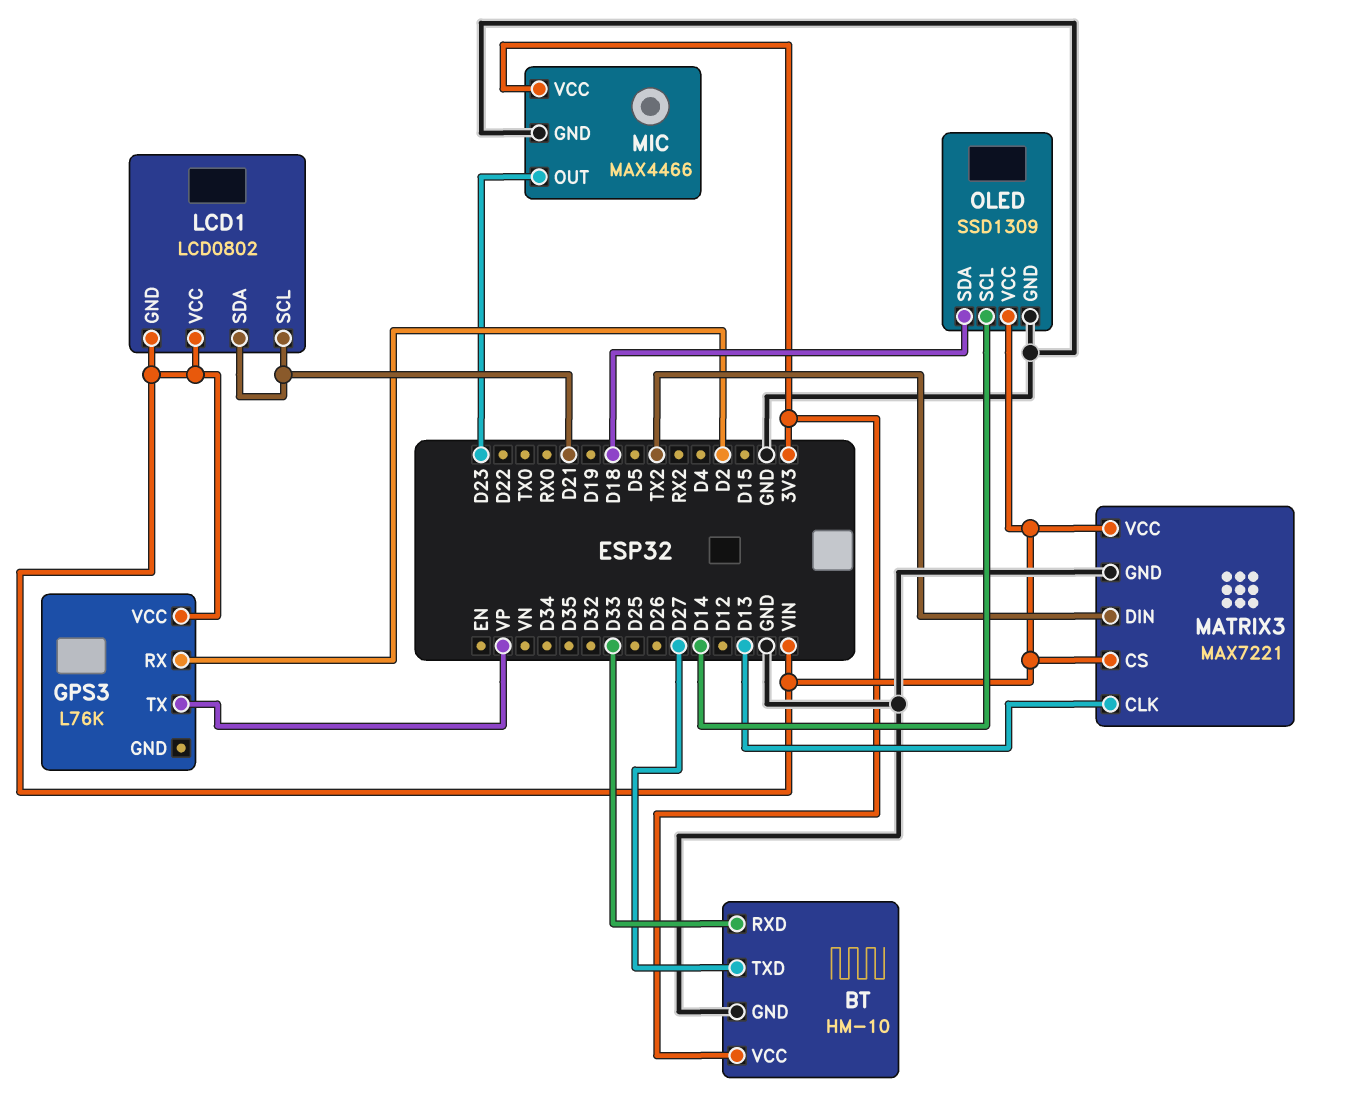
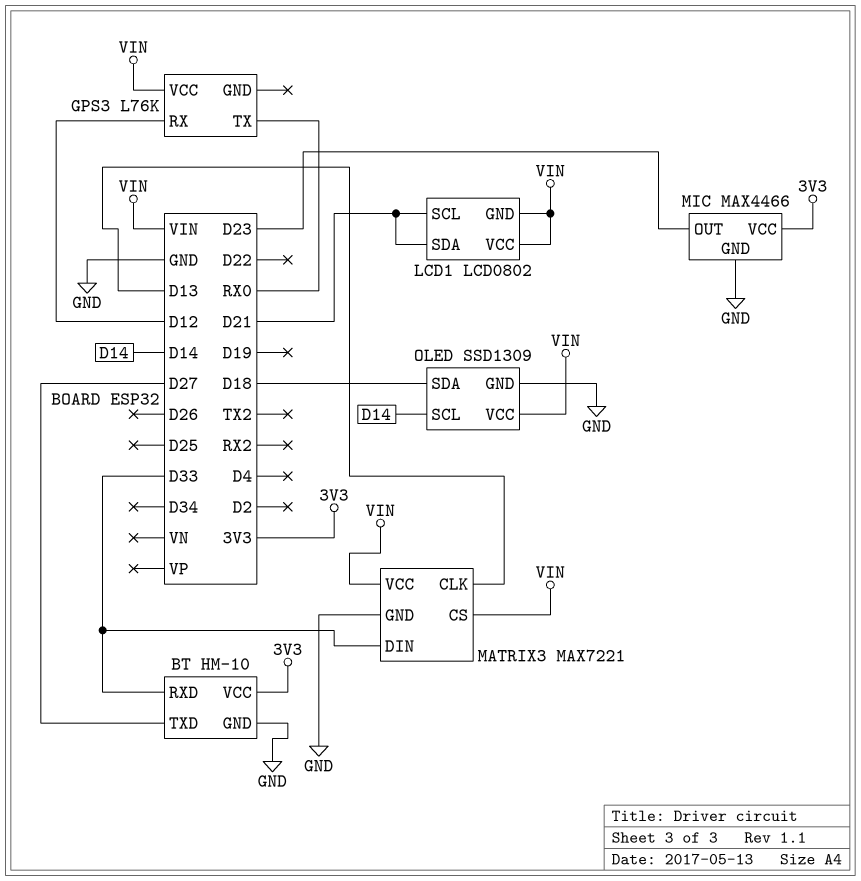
GPS3 pin RX: D2 -> D12
GPS3 pin TX: VP -> RX0
MATRIX3 pin DIN: TX2 -> D33

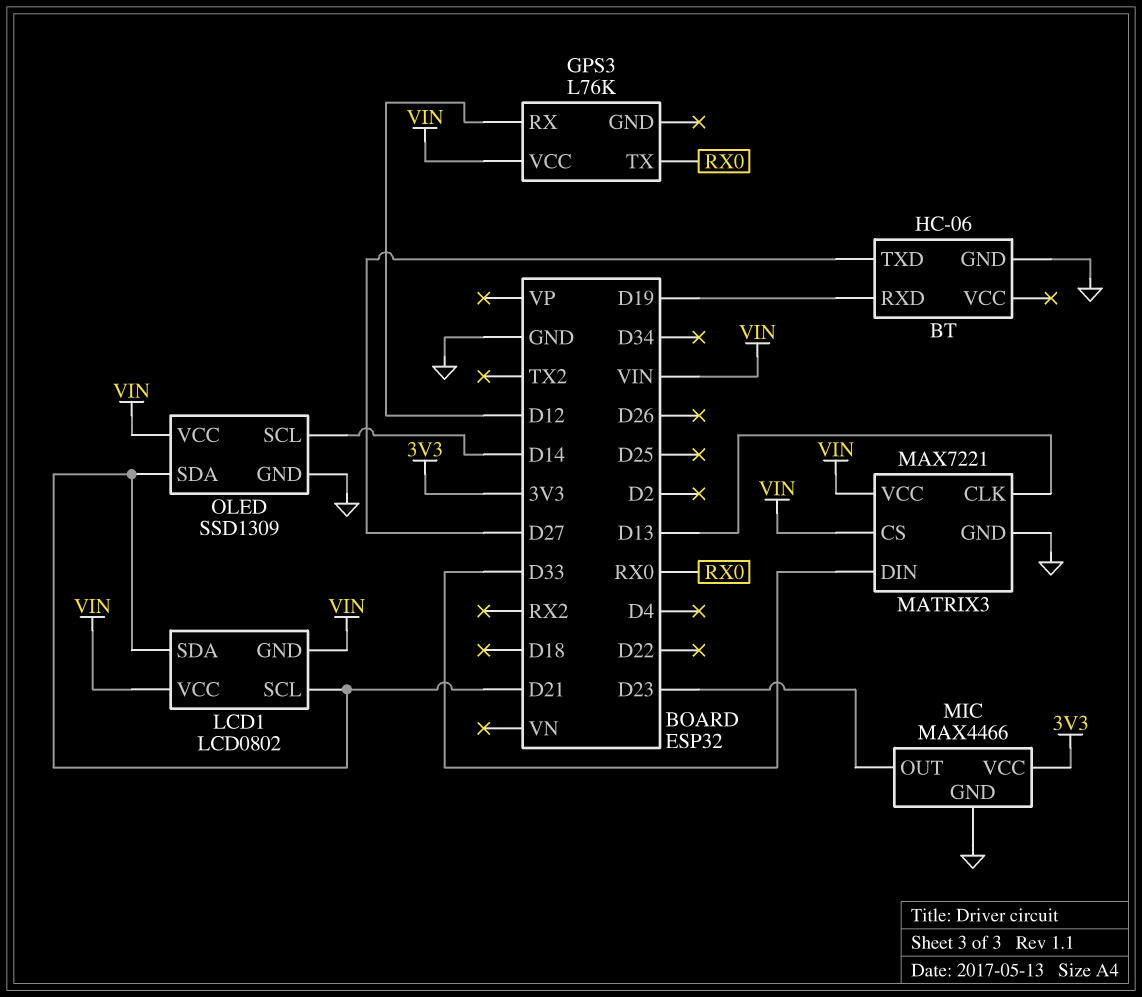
BT: HM-10 -> HC-06
BT pin RXD: D33 -> D19
BT pin VCC: 3V3 -> none
OLED pin SDA: D18 -> D21

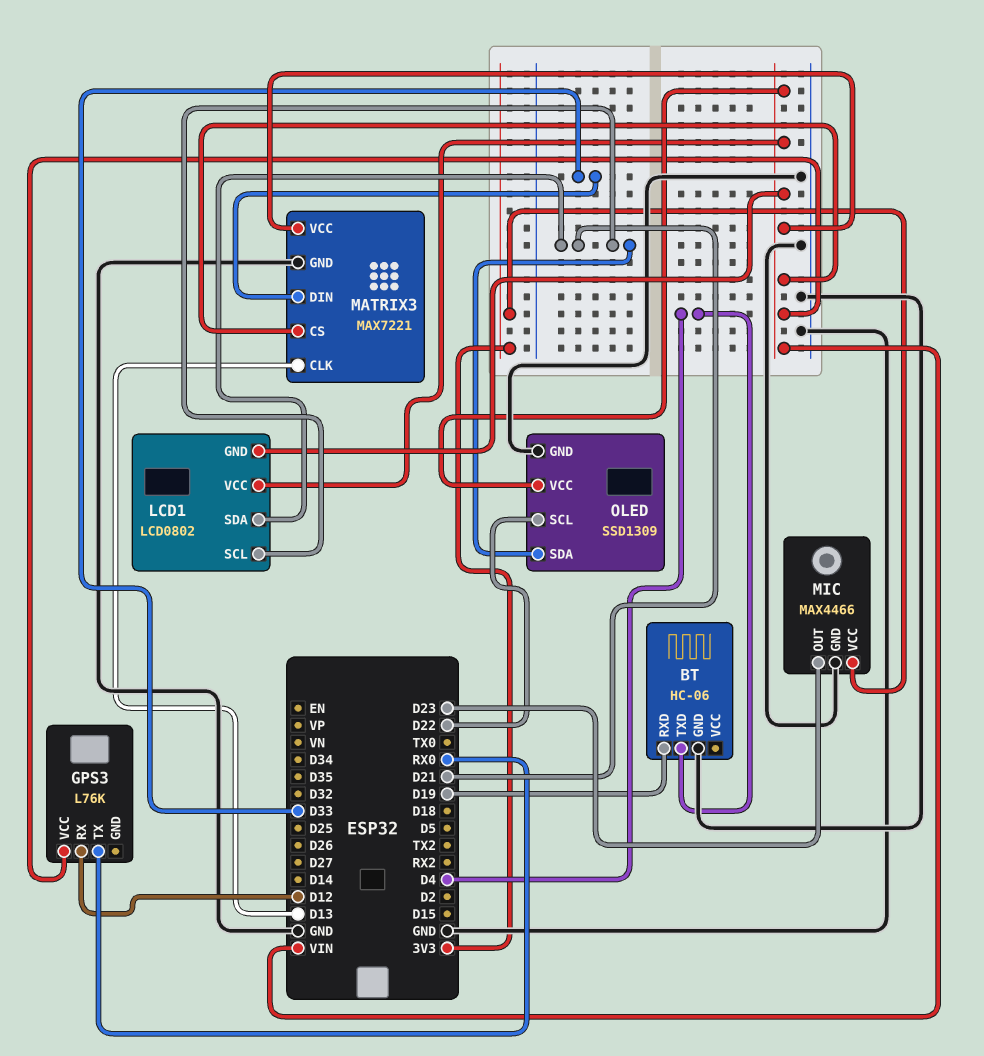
BT pin TXD: D27 -> D4
OLED pin SCL: D14 -> D22

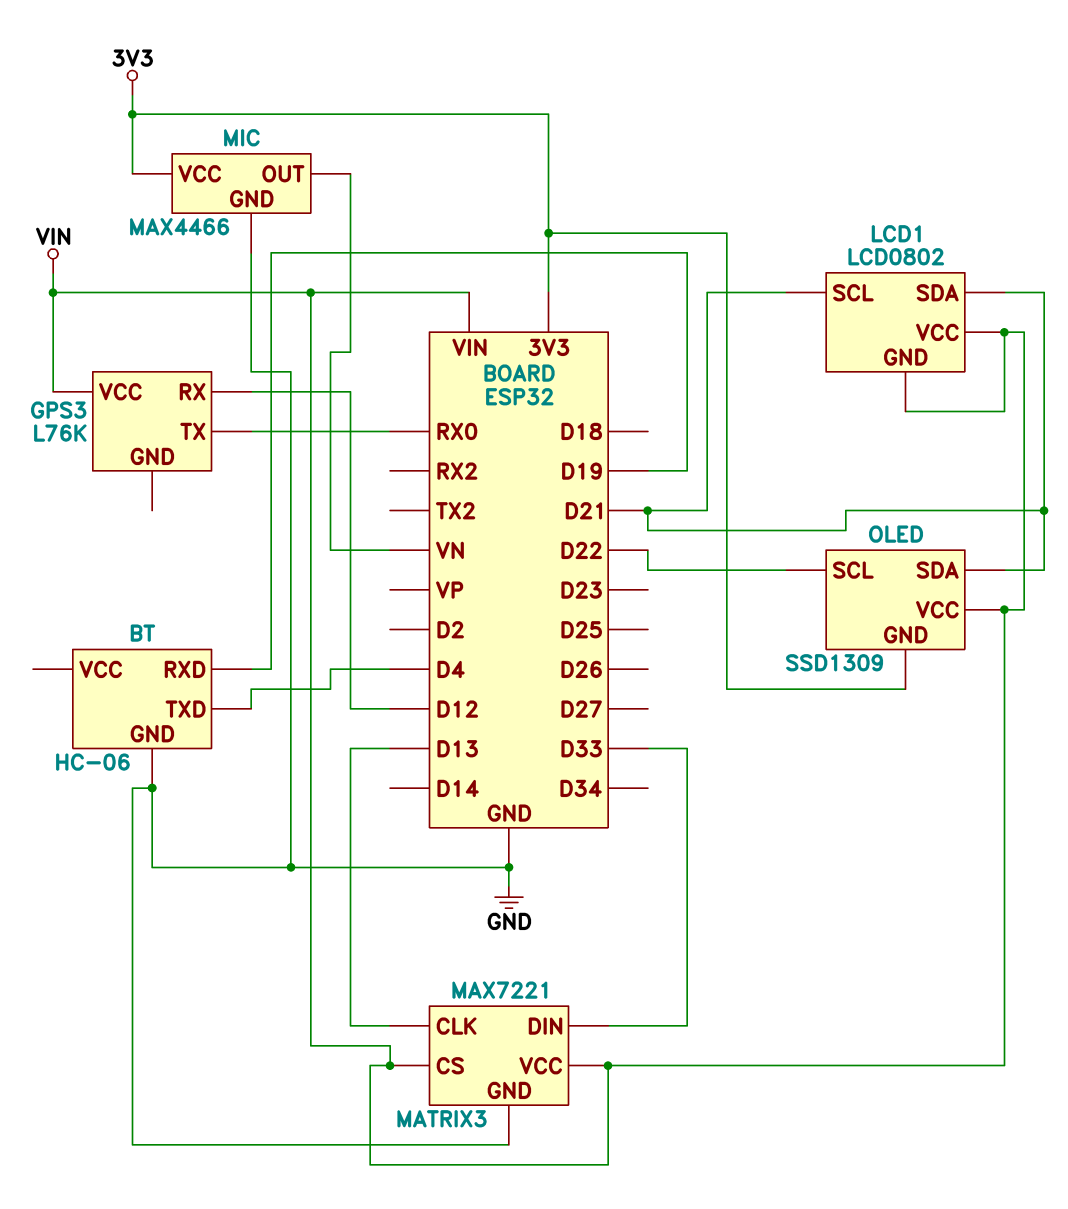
MIC pin OUT: D23 -> VN
OLED pin GND: GND -> 3V3

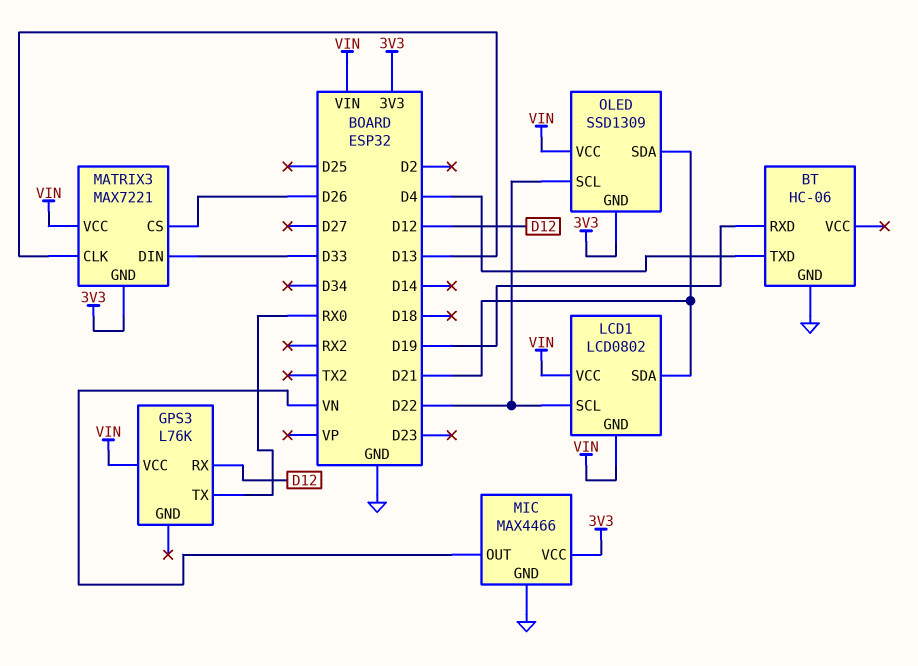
LCD1 pin SCL: D21 -> D22
MATRIX3 pin CS: VIN -> D26
MATRIX3 pin GND: GND -> 3V3

